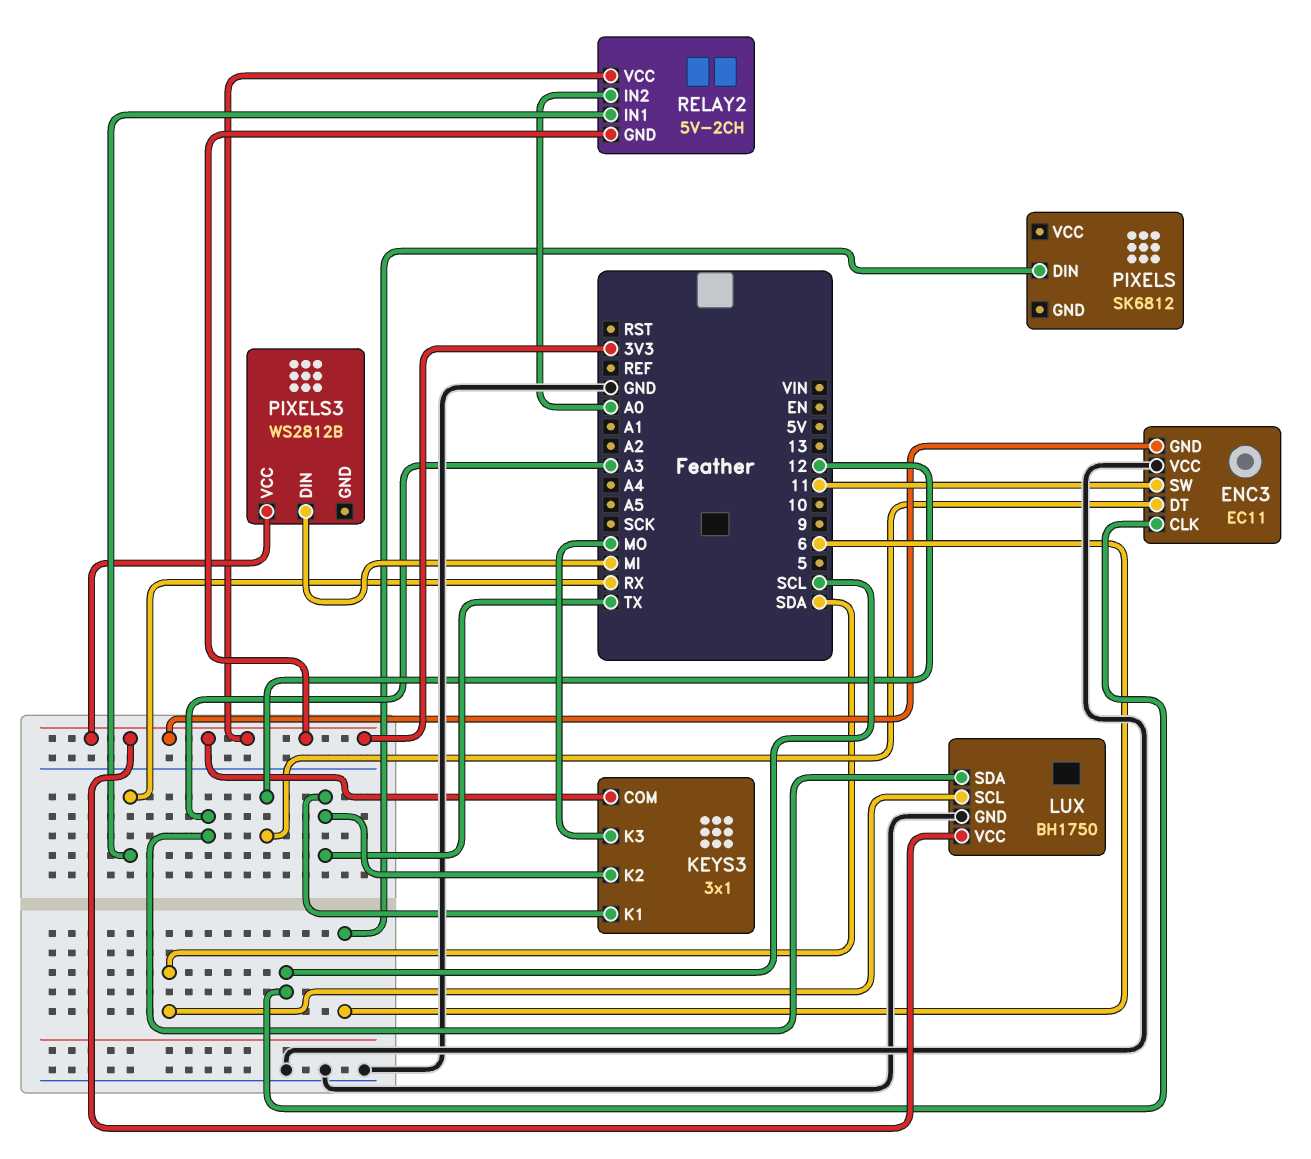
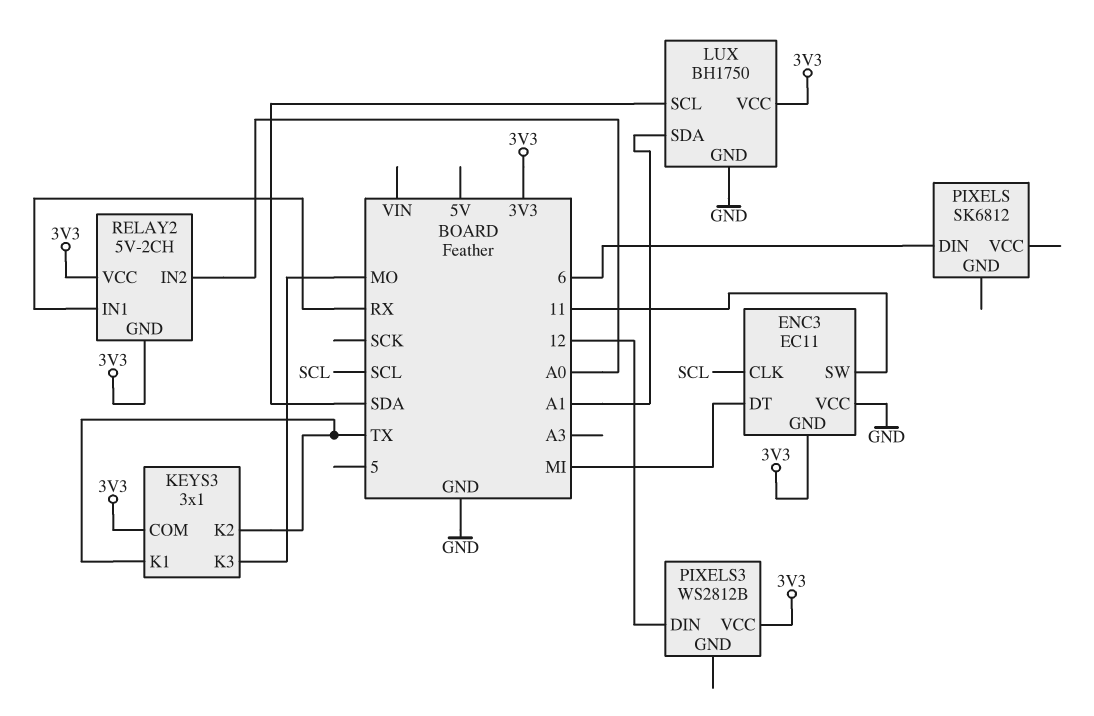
ENC3 pin DT: 12 -> MI
LUX pin SDA: A3 -> A1
PIXELS3 pin DIN: MI -> 12

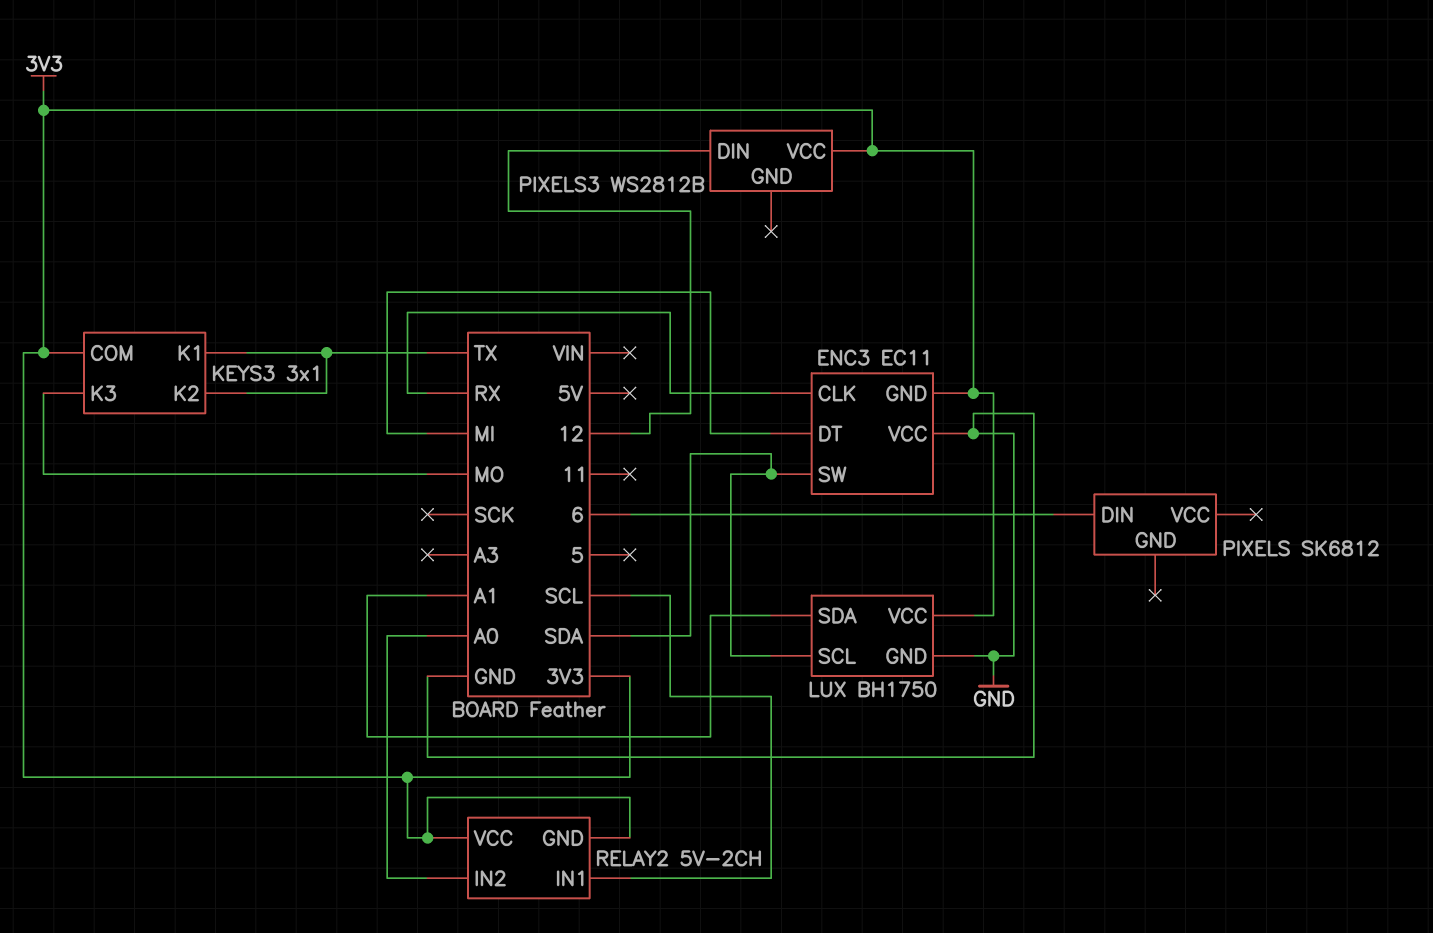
ENC3 pin CLK: SCL -> RX
ENC3 pin SW: 11 -> SDA
RELAY2 pin IN1: RX -> SCL

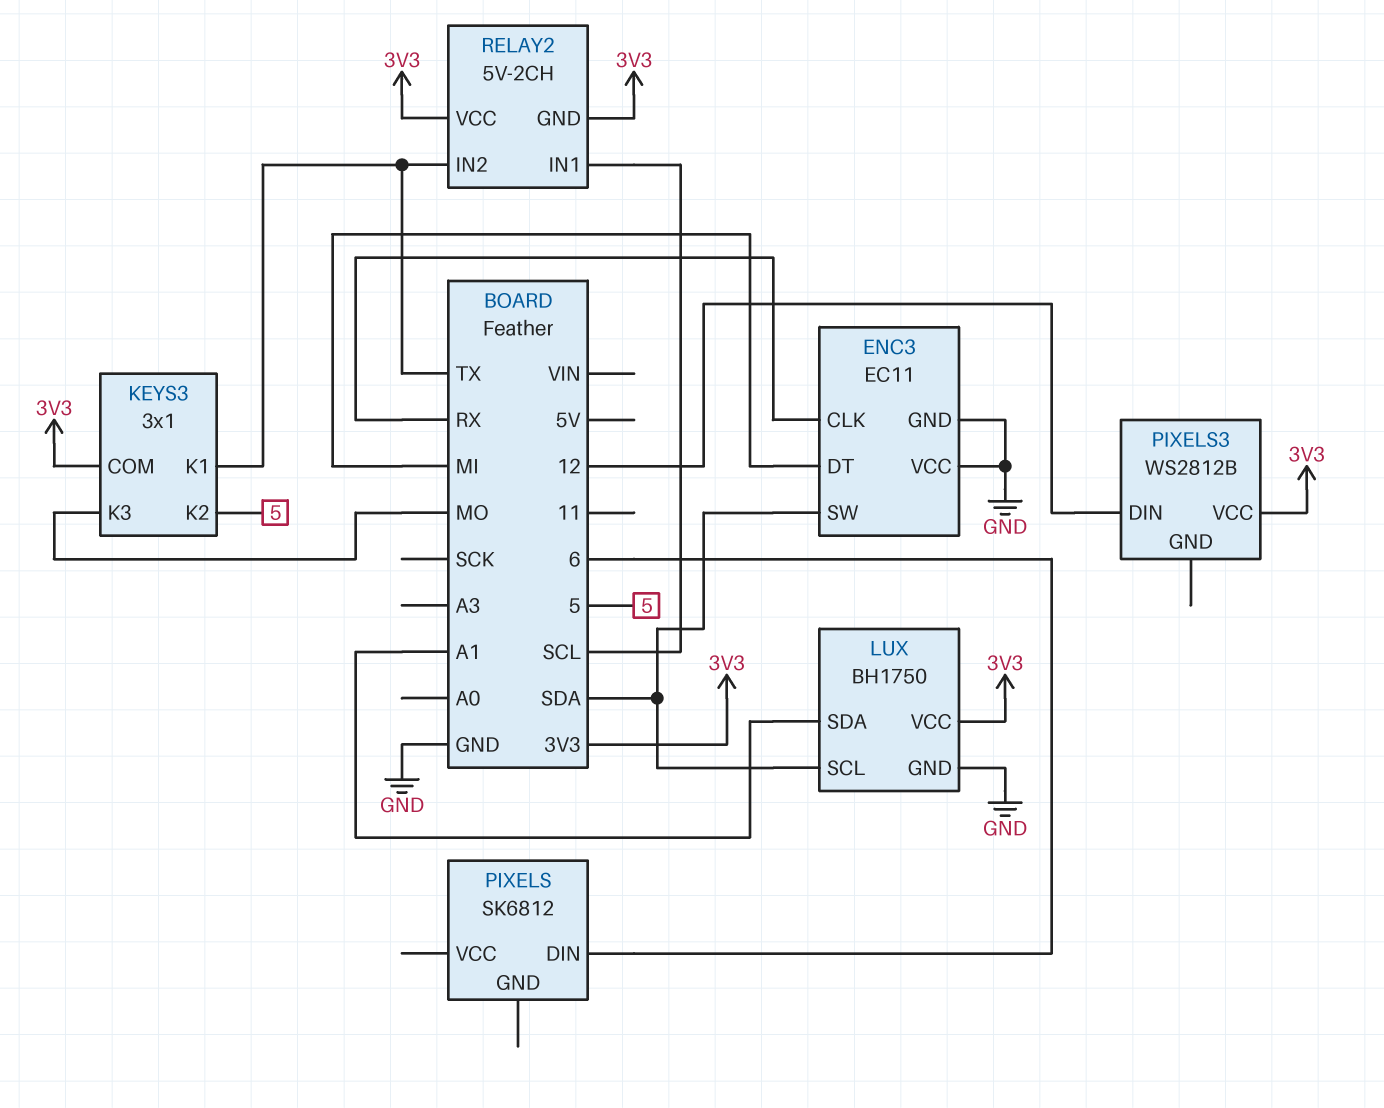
ENC3 pin GND: 3V3 -> GND
KEYS3 pin K2: TX -> 5
RELAY2 pin IN2: A0 -> TX

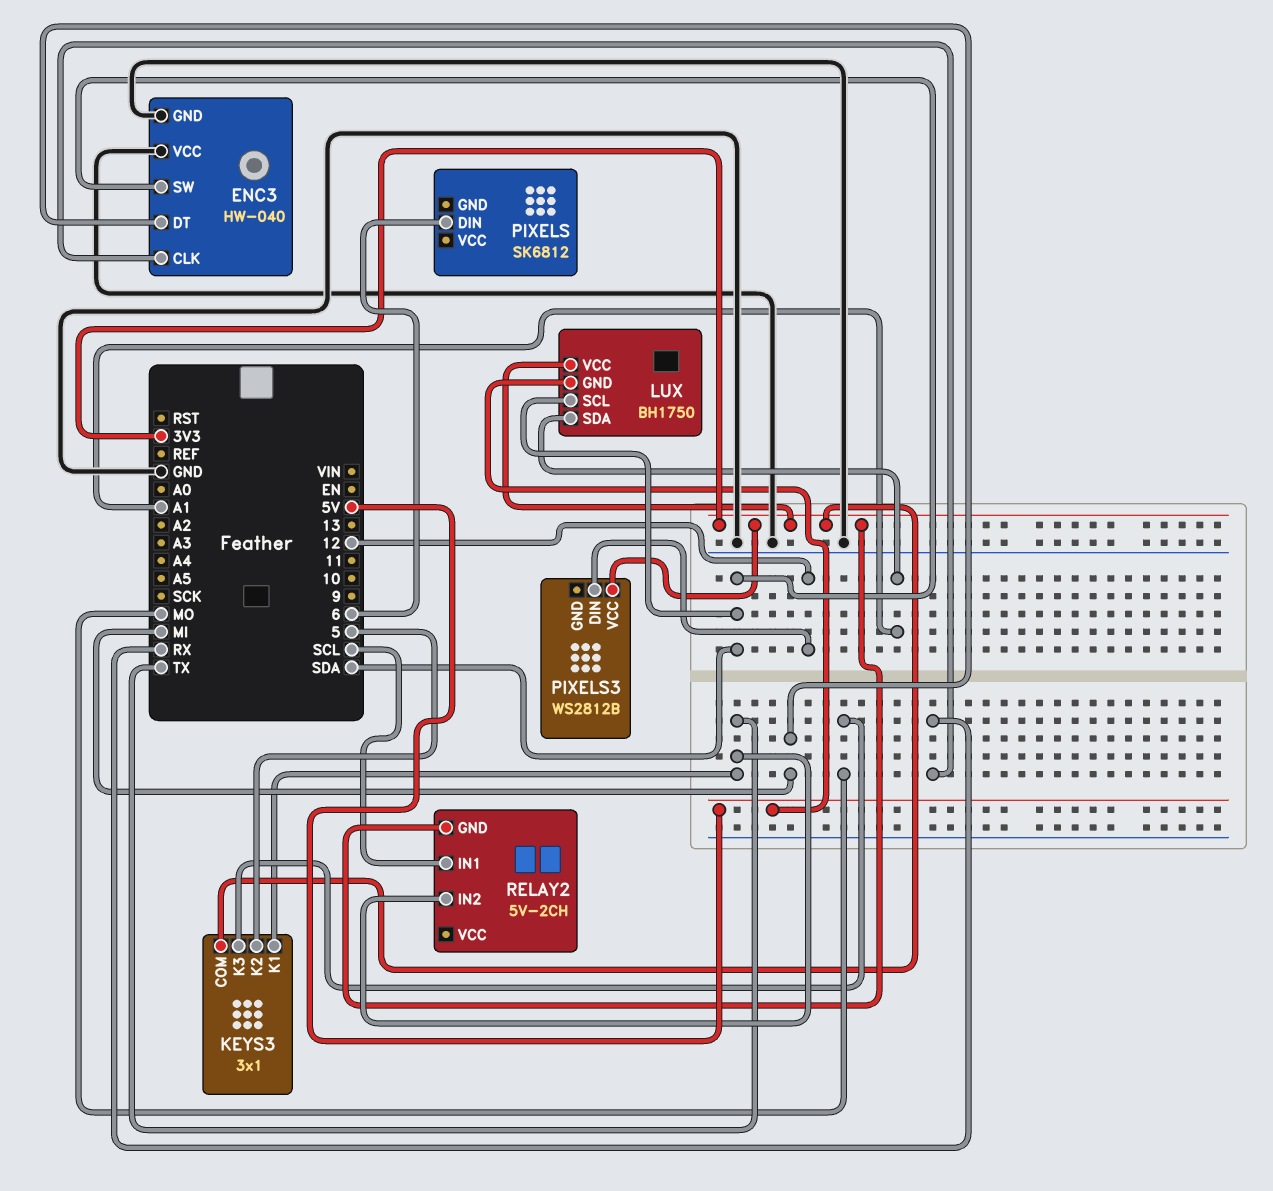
ENC3: EC11 -> HW-040
LUX pin GND: GND -> 5V
RELAY2 pin VCC: 3V3 -> none

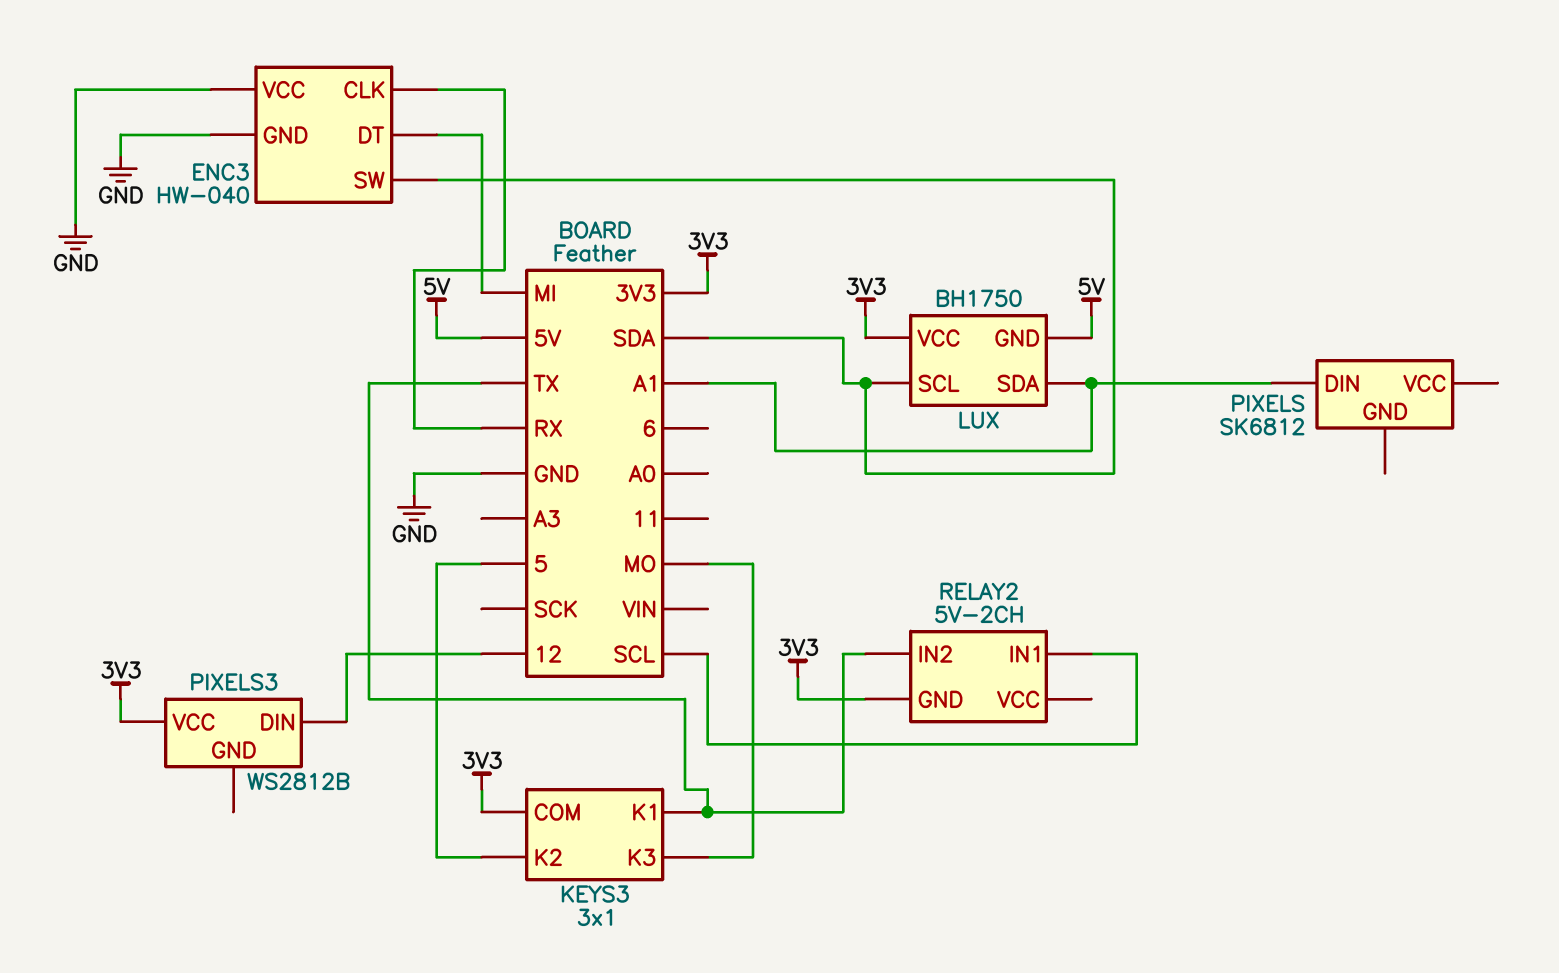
PIXELS pin DIN: 6 -> A1

